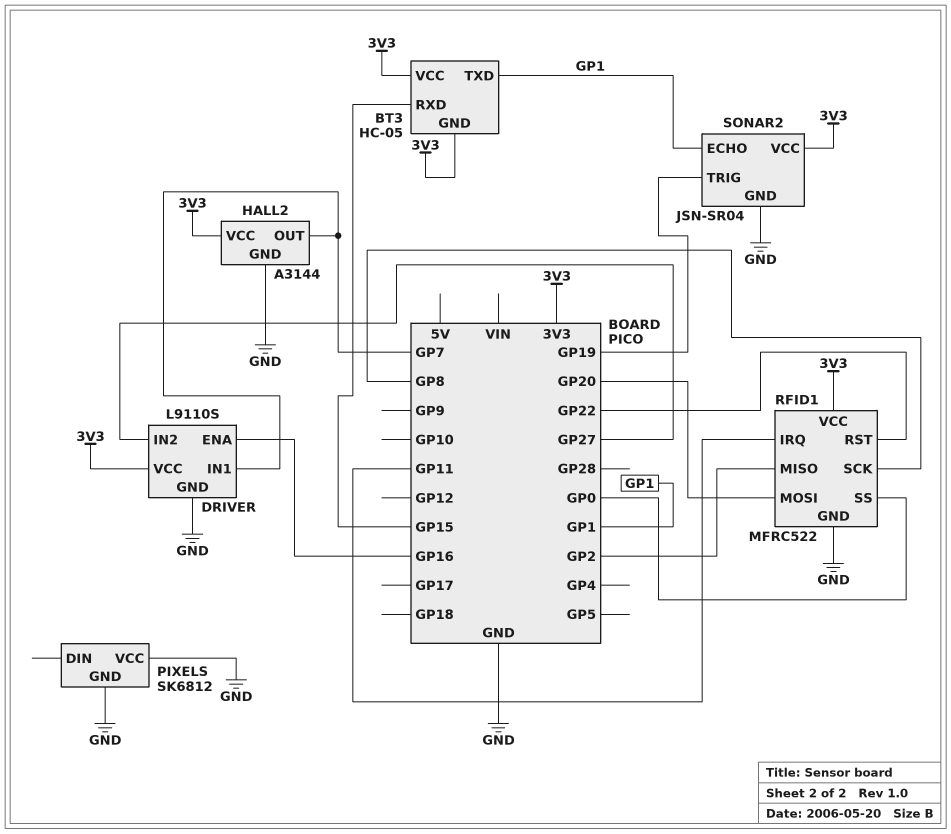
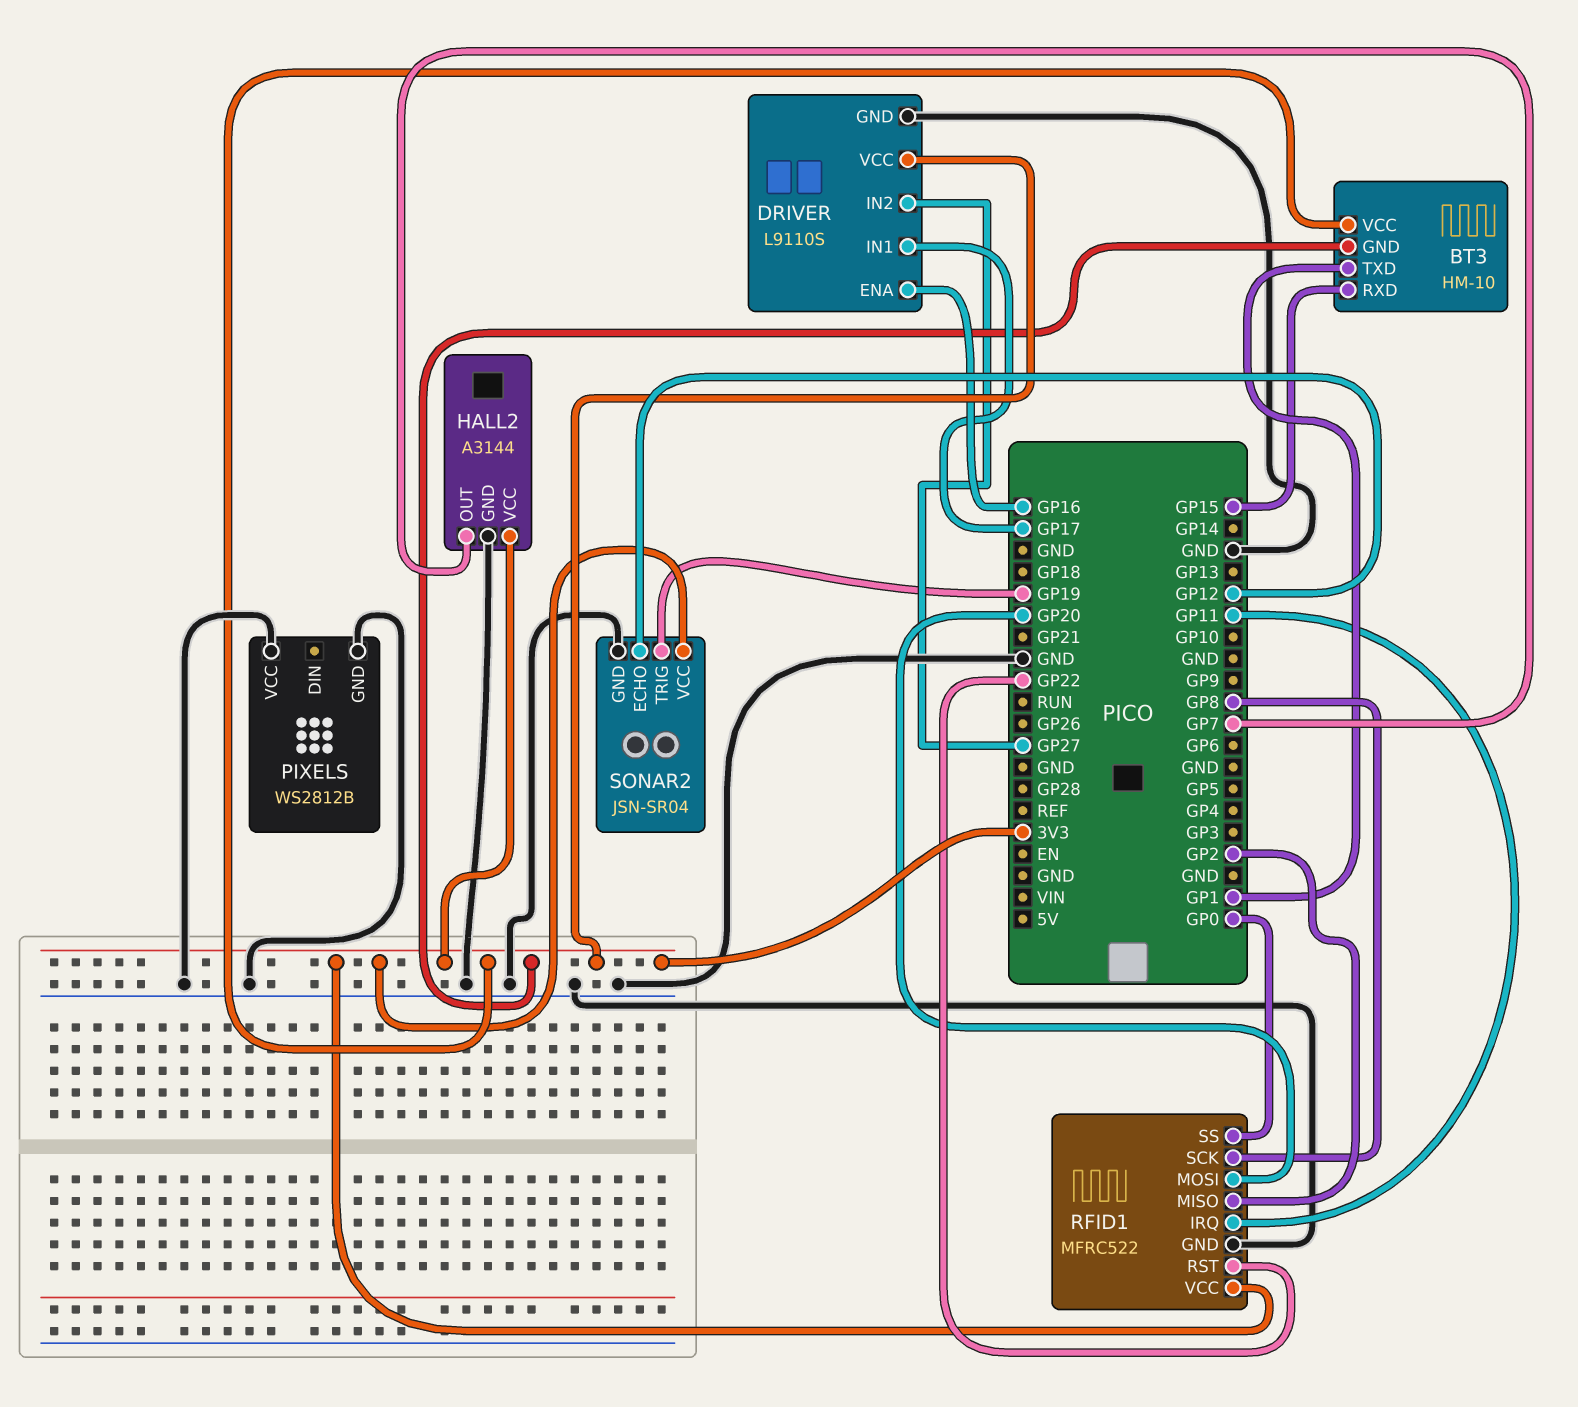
BT3: HC-05 -> HM-10
DRIVER pin IN1: GP7 -> GP17
PIXELS: SK6812 -> WS2812B
SONAR2 pin ECHO: GP1 -> GP12

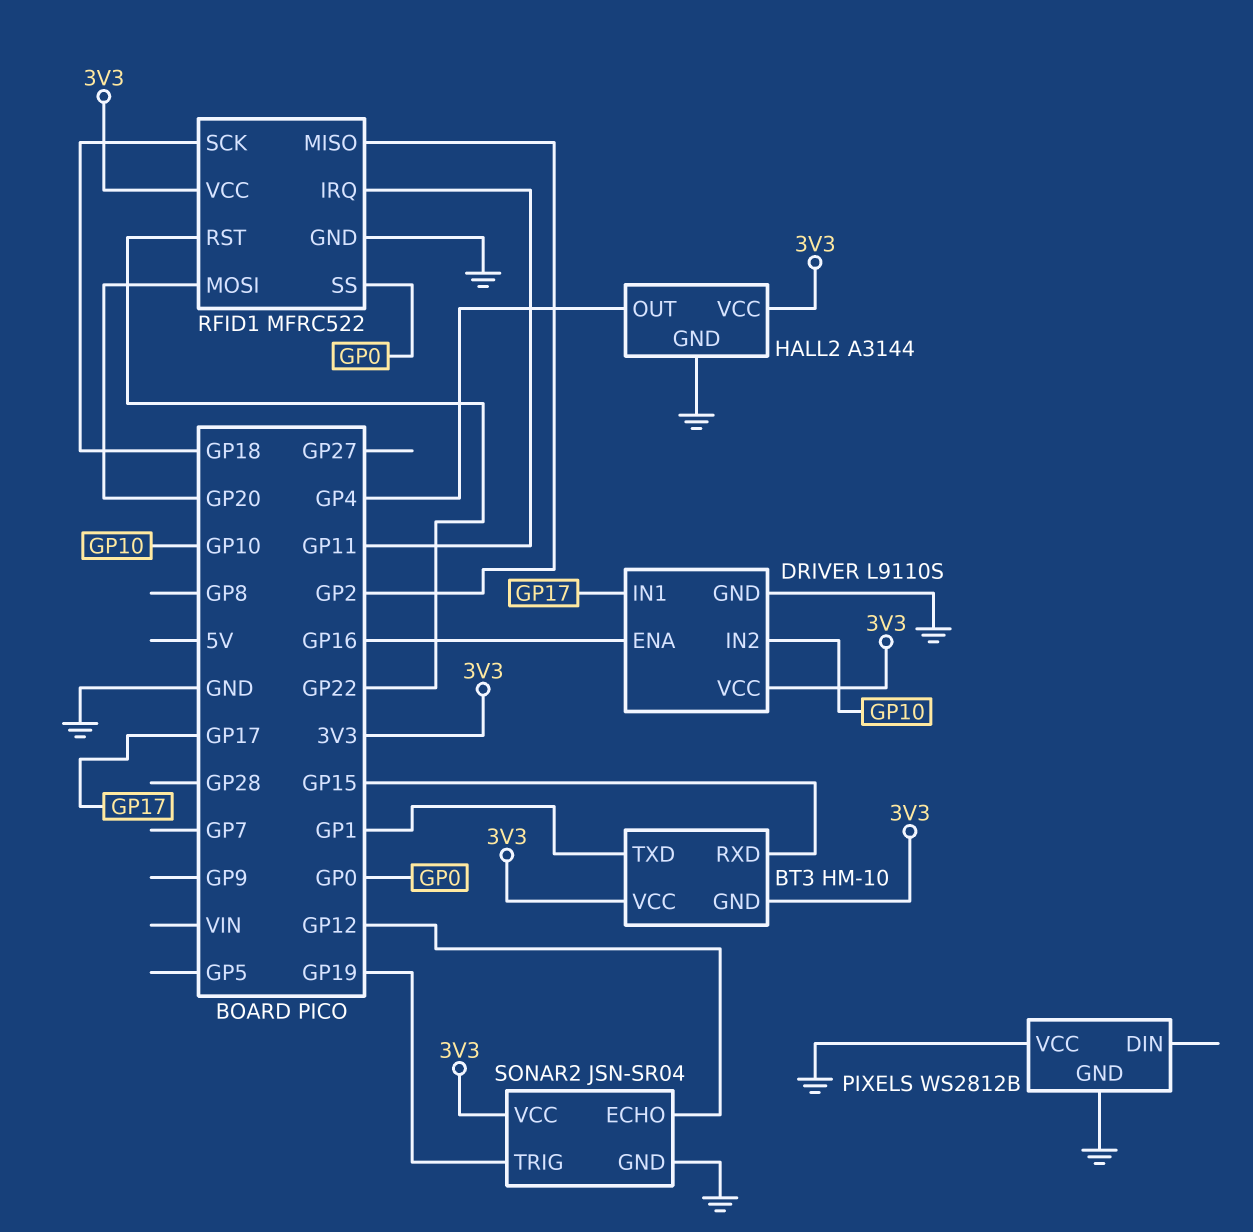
DRIVER pin IN2: GP27 -> GP10
HALL2 pin OUT: GP7 -> GP4
RFID1 pin SCK: GP8 -> GP18

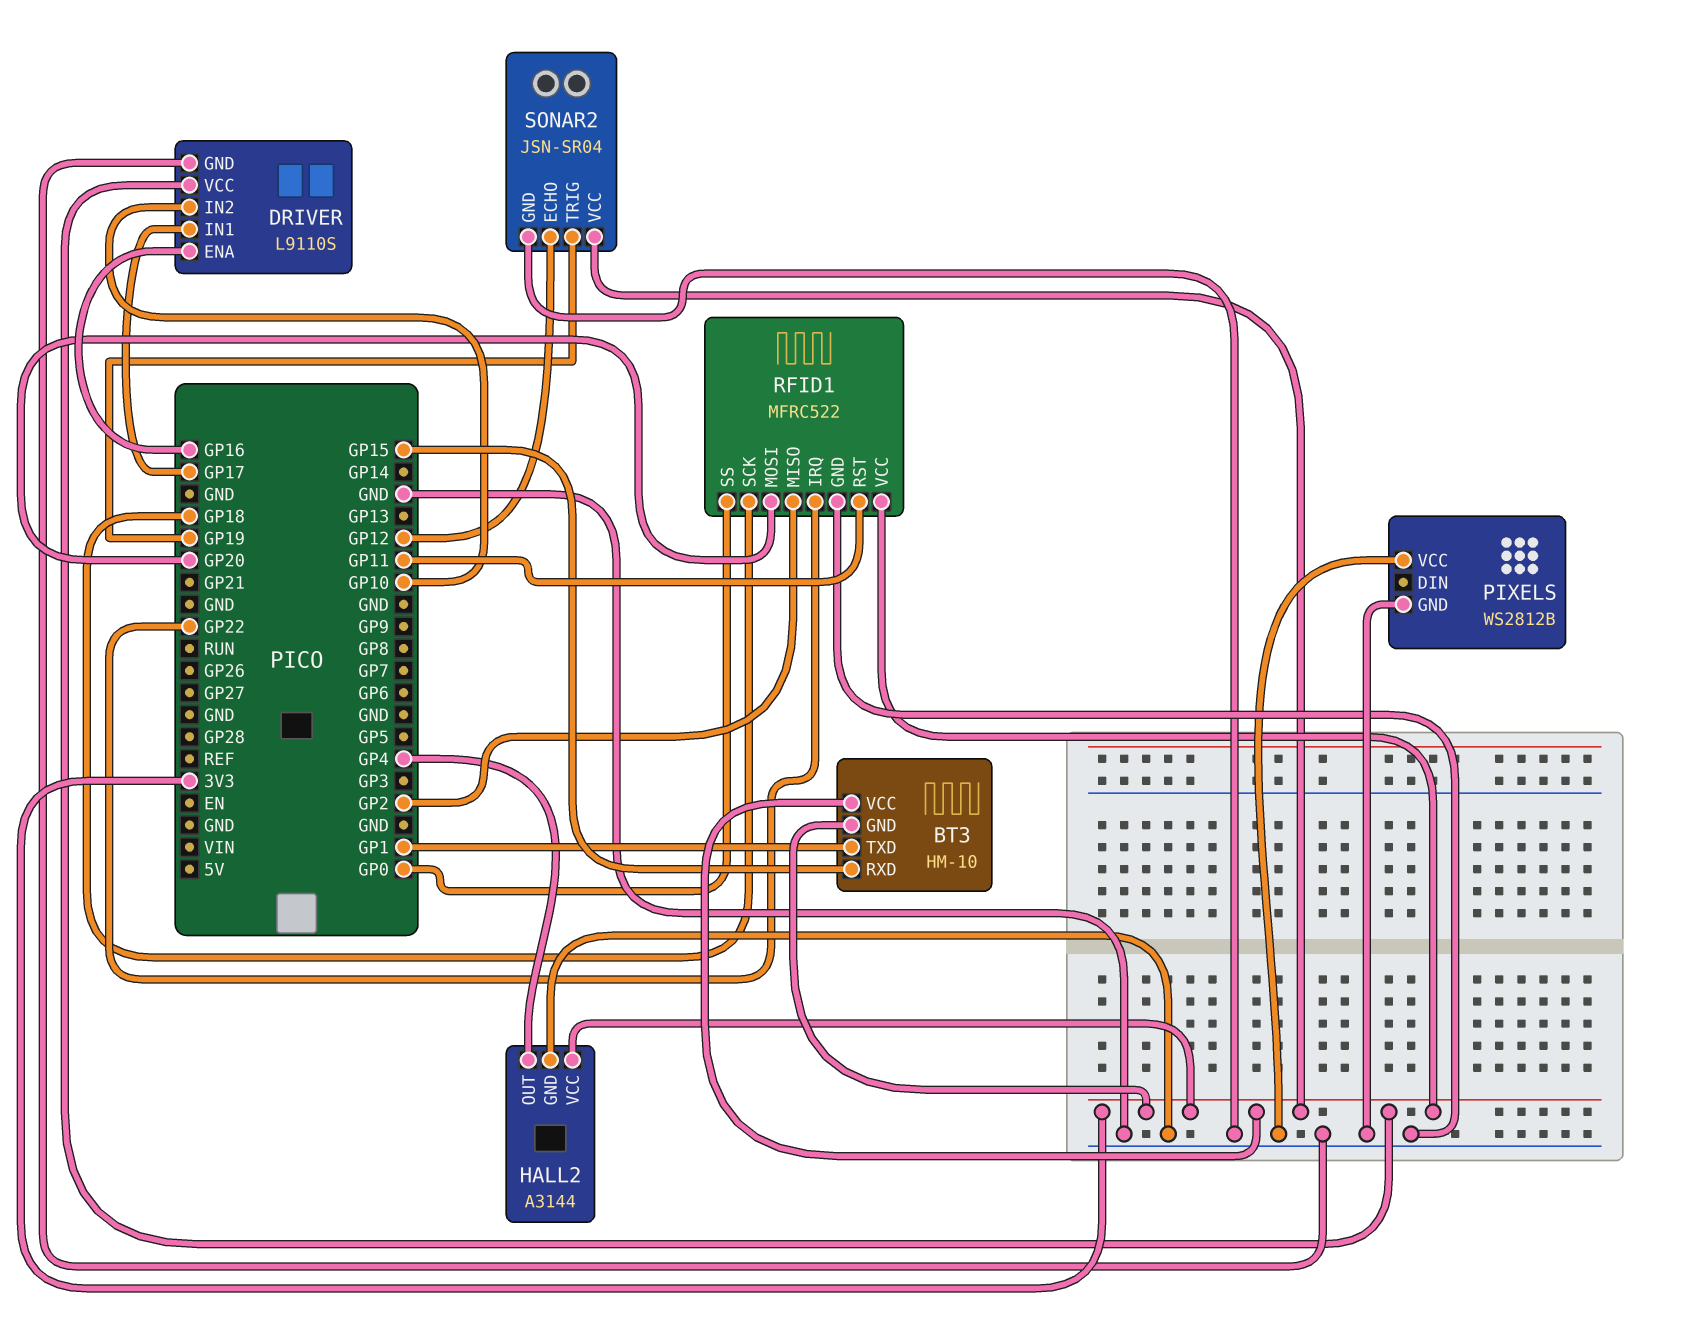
RFID1 pin IRQ: GP11 -> GP22
RFID1 pin RST: GP22 -> GP11

